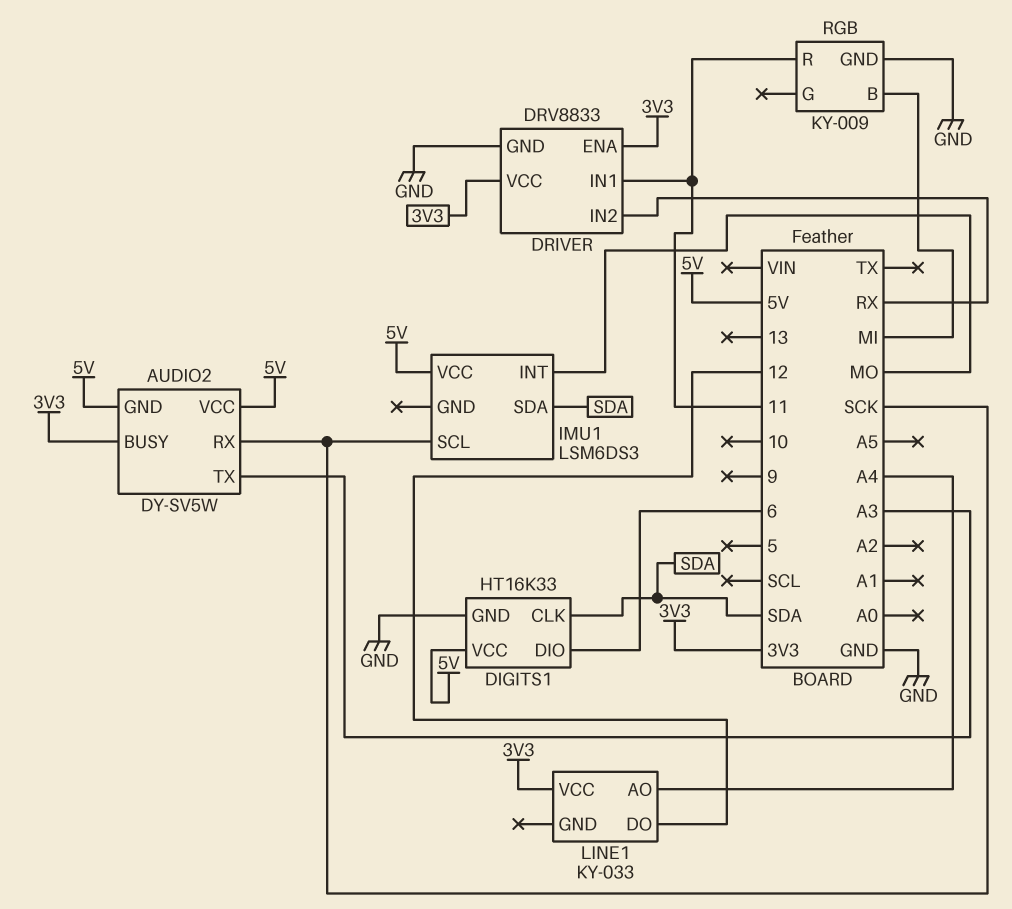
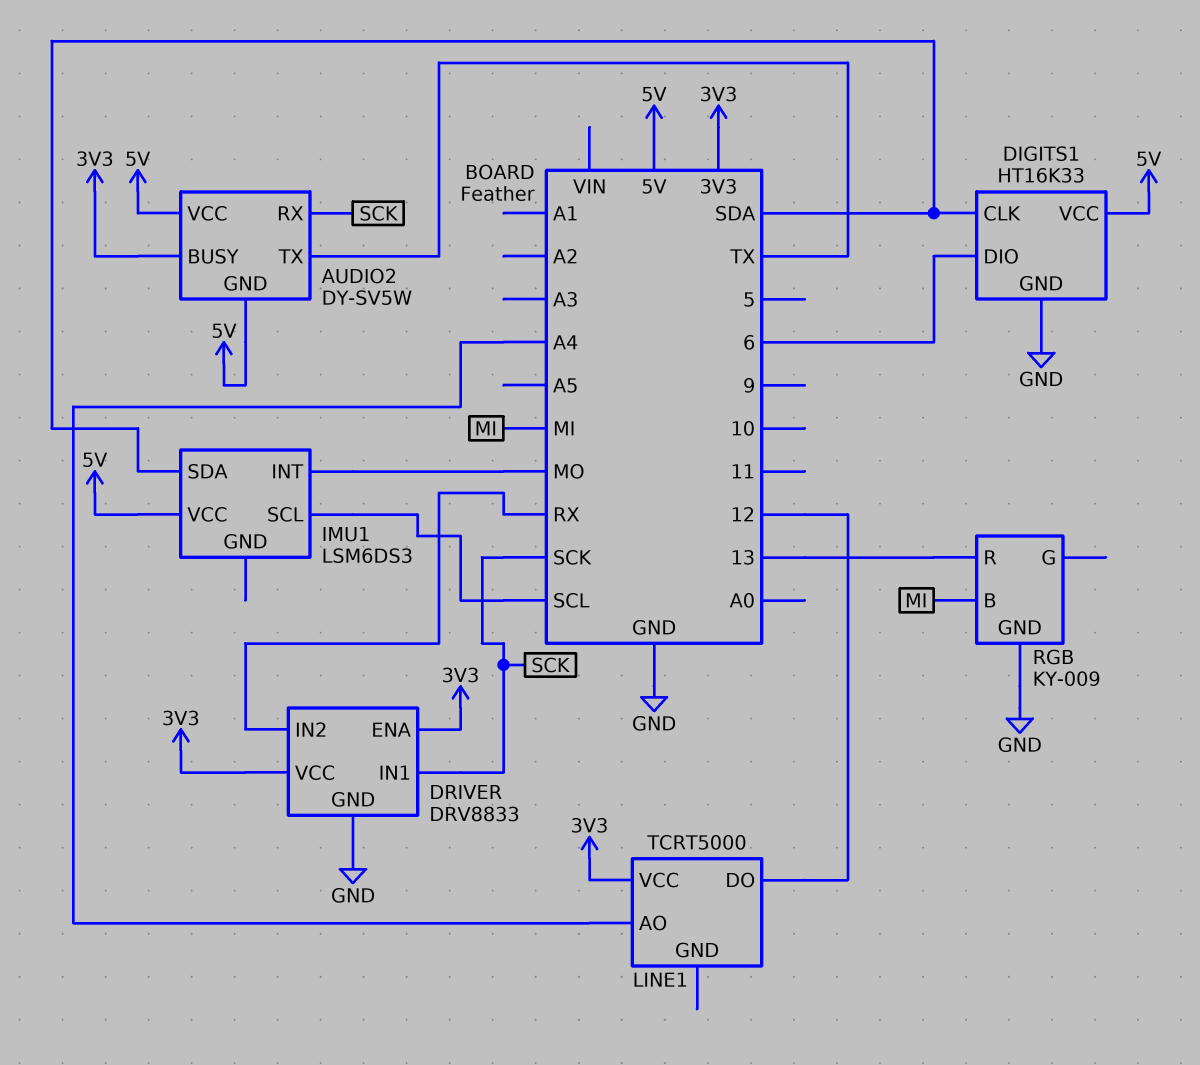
AUDIO2 pin TX: A3 -> TX
DRIVER pin IN1: 11 -> SCK
IMU1 pin SCL: SCK -> SCL
LINE1: KY-033 -> TCRT5000
RGB pin R: 11 -> 13

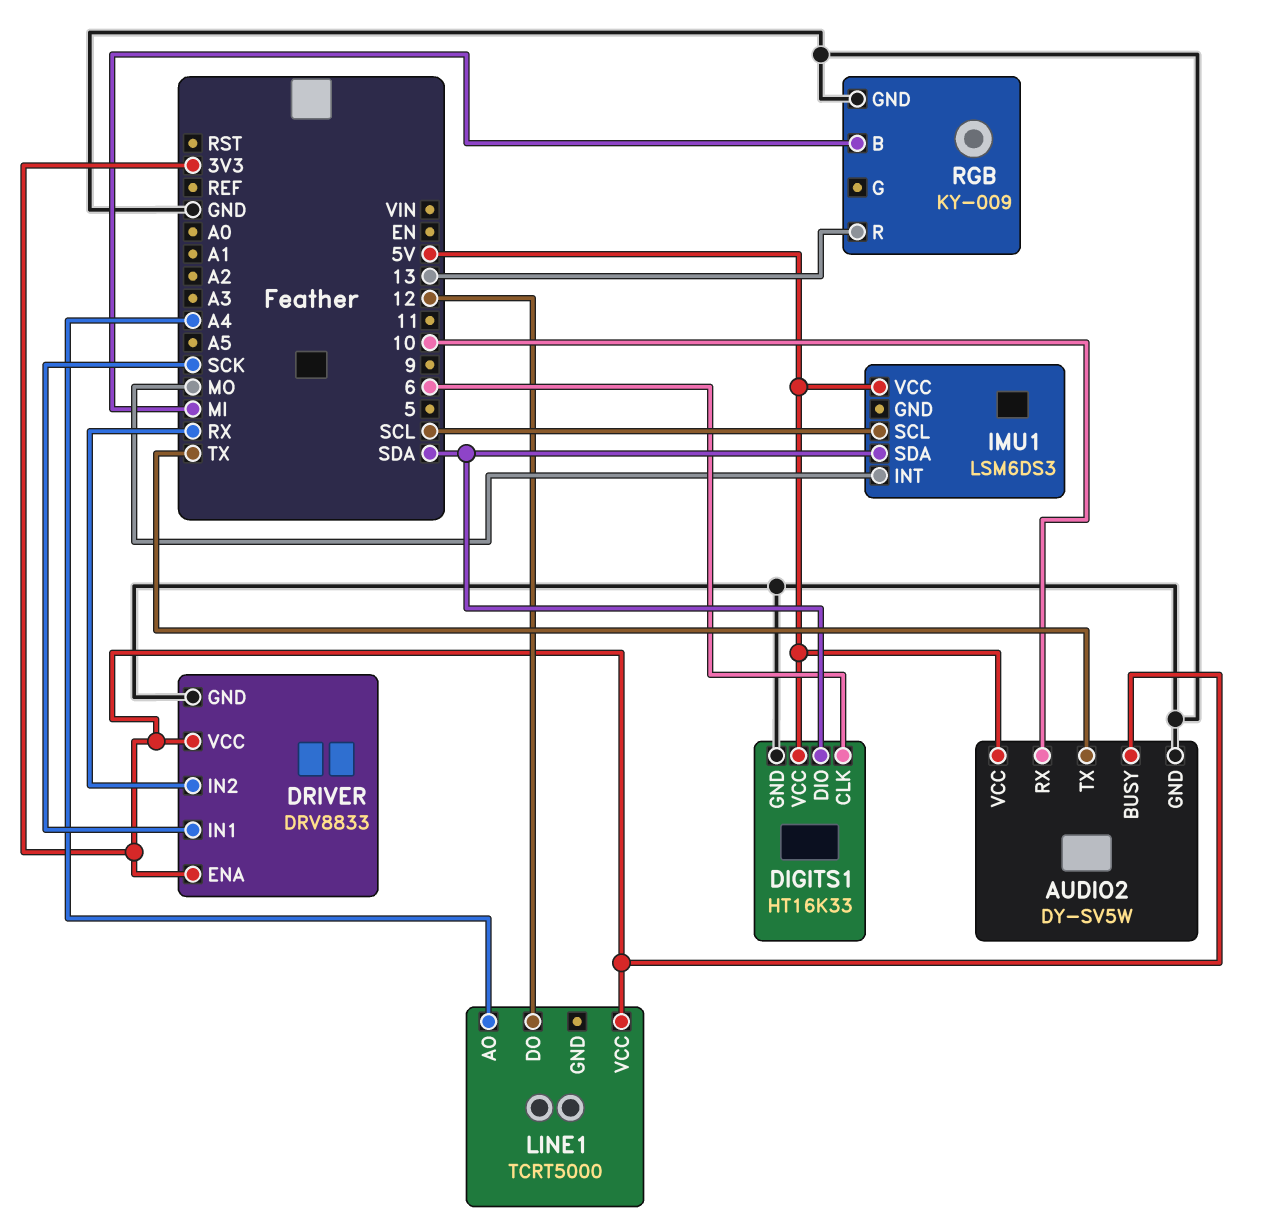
AUDIO2 pin GND: 5V -> GND
AUDIO2 pin RX: SCK -> 10
DIGITS1 pin CLK: SDA -> 6
DIGITS1 pin DIO: 6 -> SDA

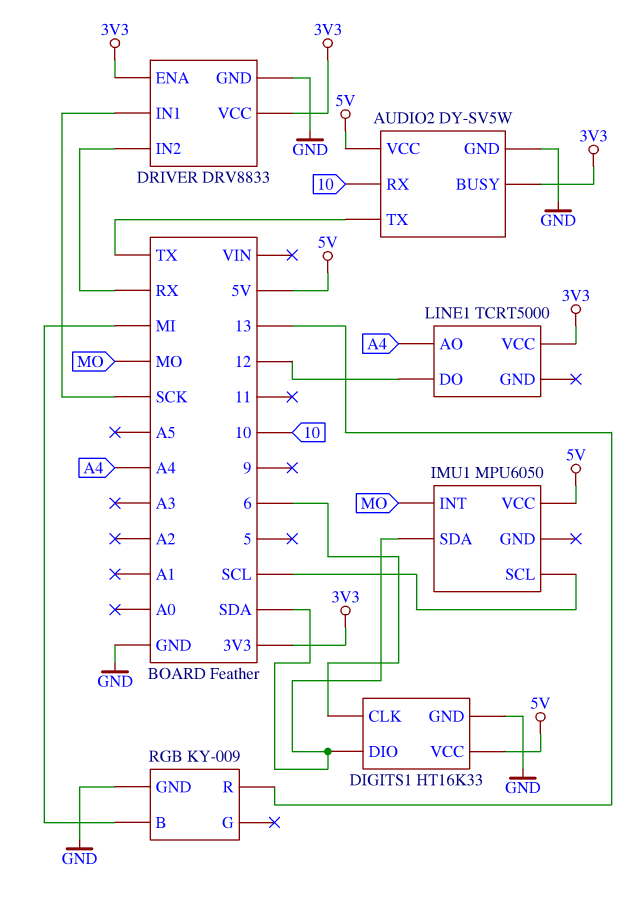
IMU1: LSM6DS3 -> MPU6050

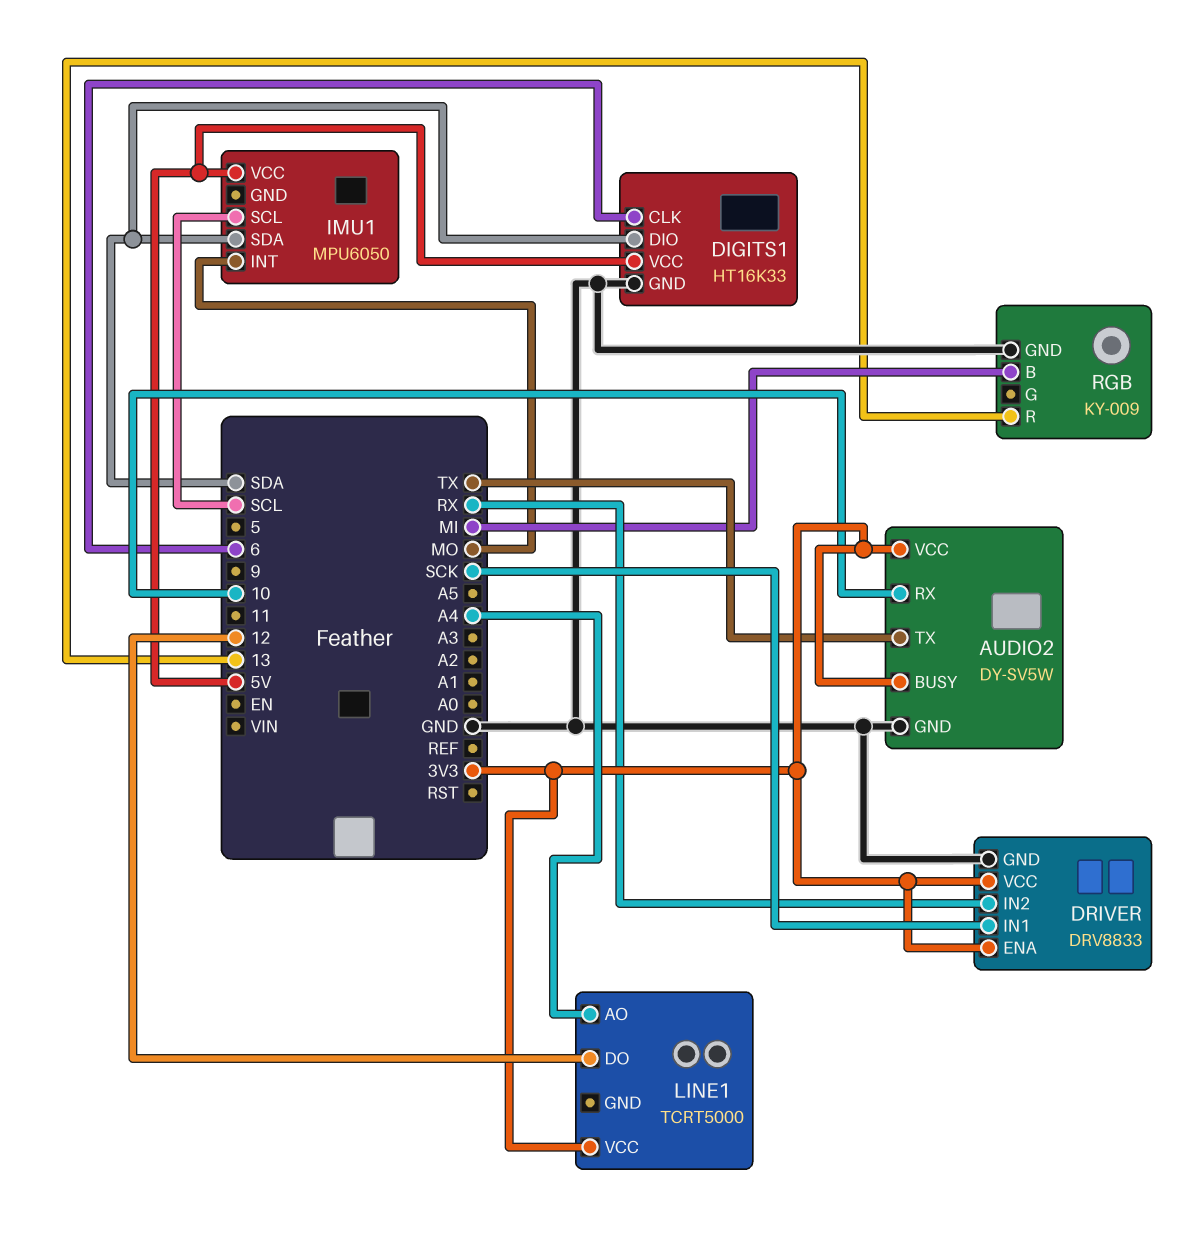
AUDIO2 pin VCC: 5V -> 3V3

